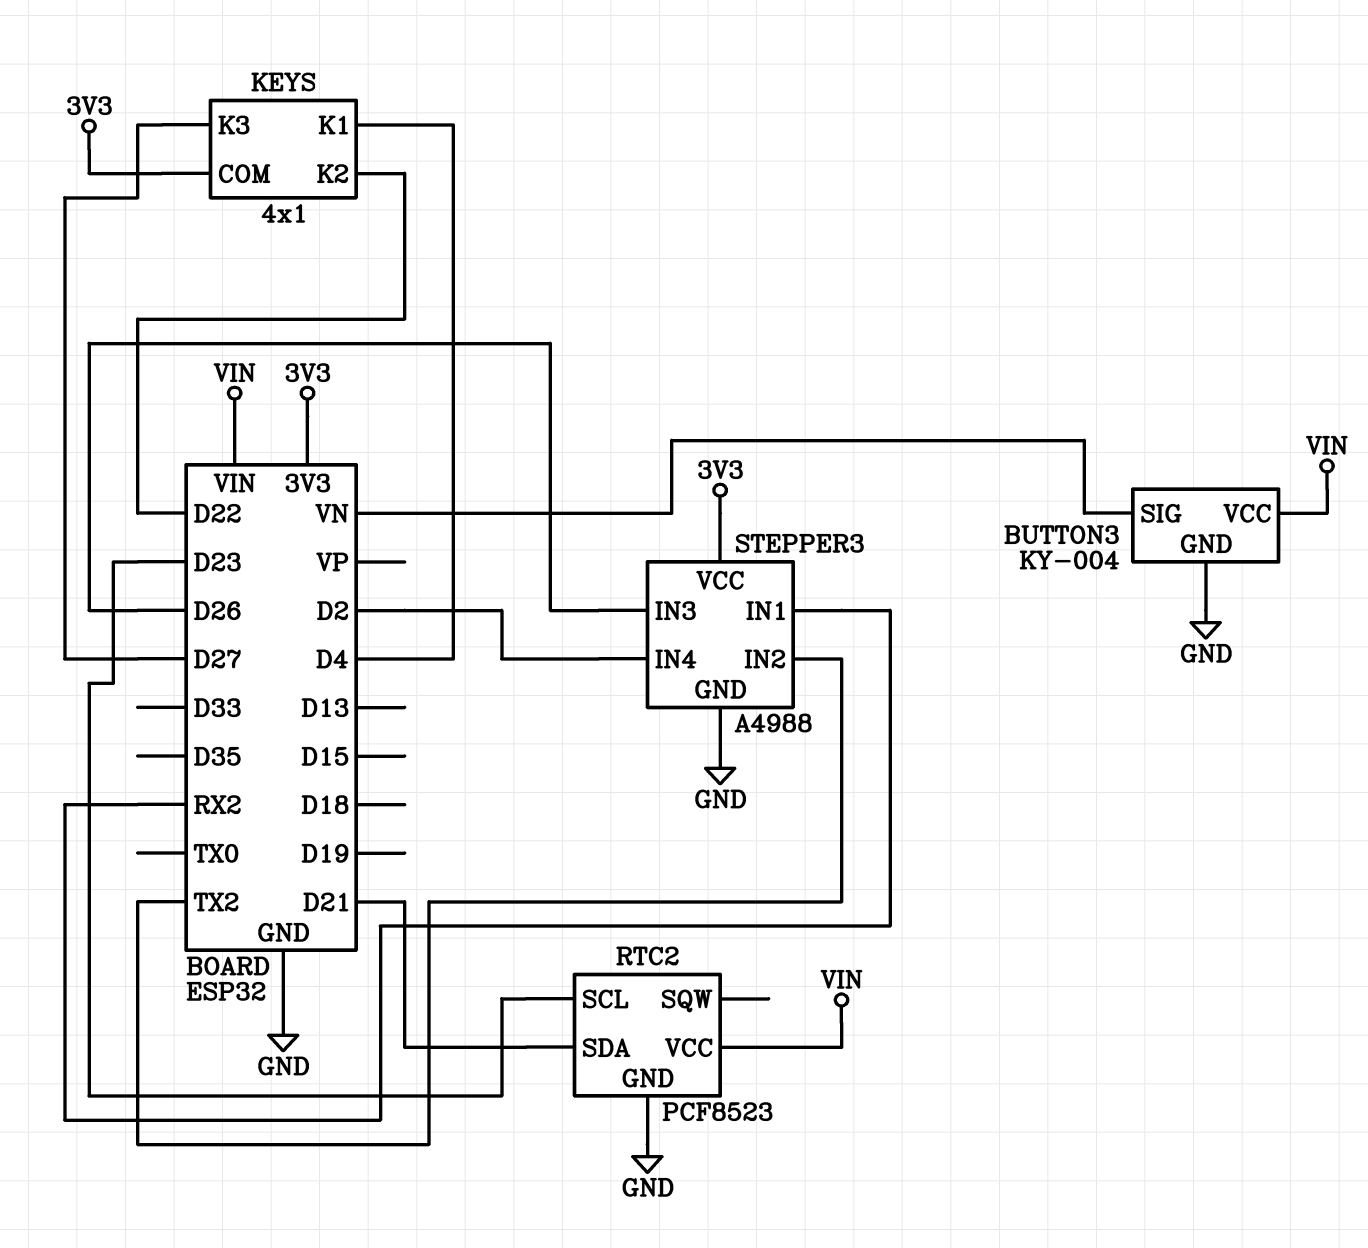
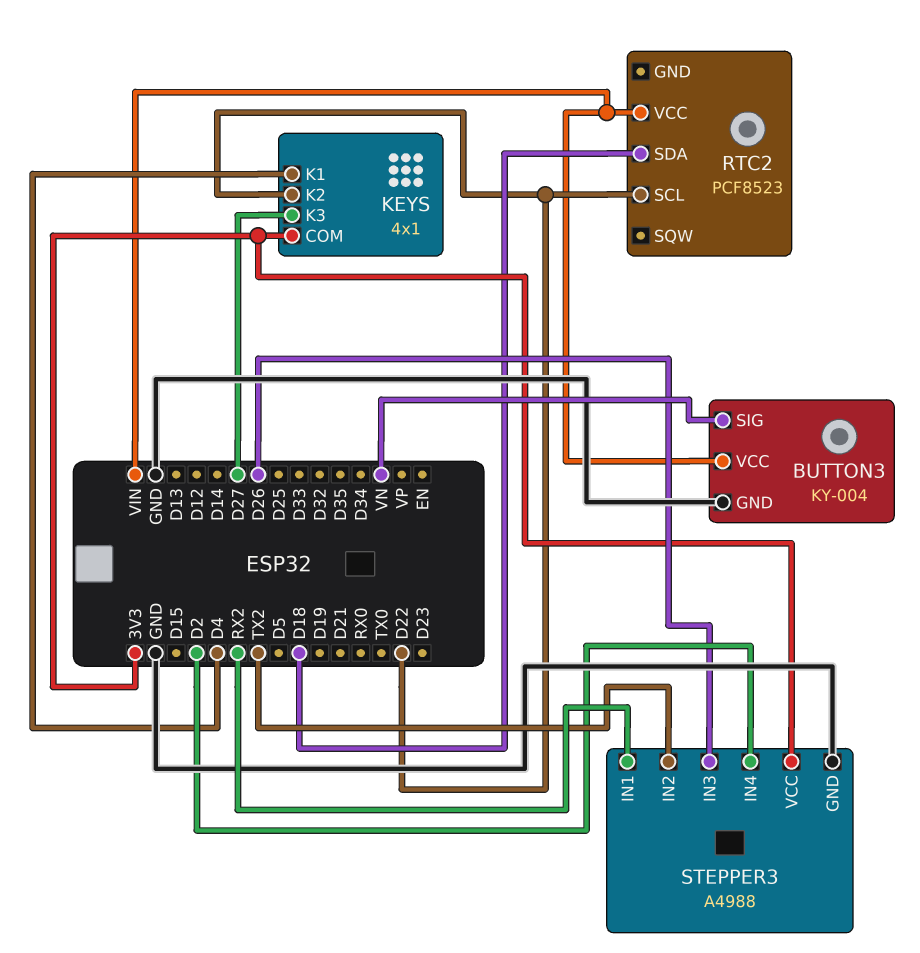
RTC2 pin GND: GND -> none
RTC2 pin SCL: D23 -> D22
RTC2 pin SDA: D21 -> D18

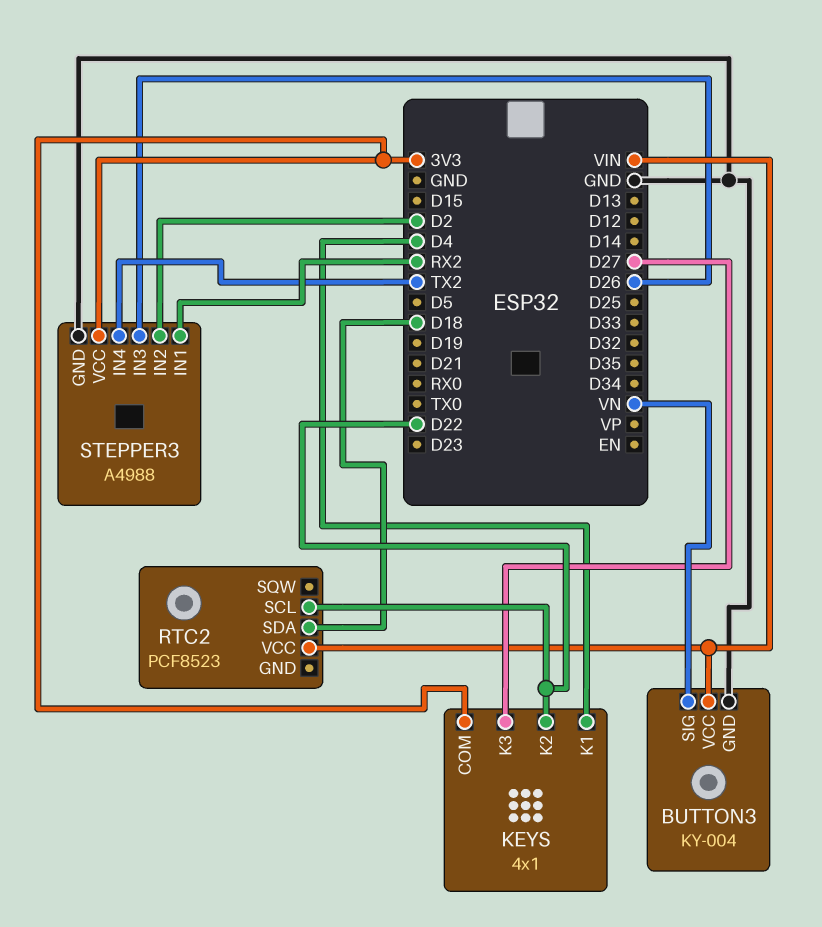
STEPPER3 pin IN2: TX2 -> D2
STEPPER3 pin IN4: D2 -> TX2

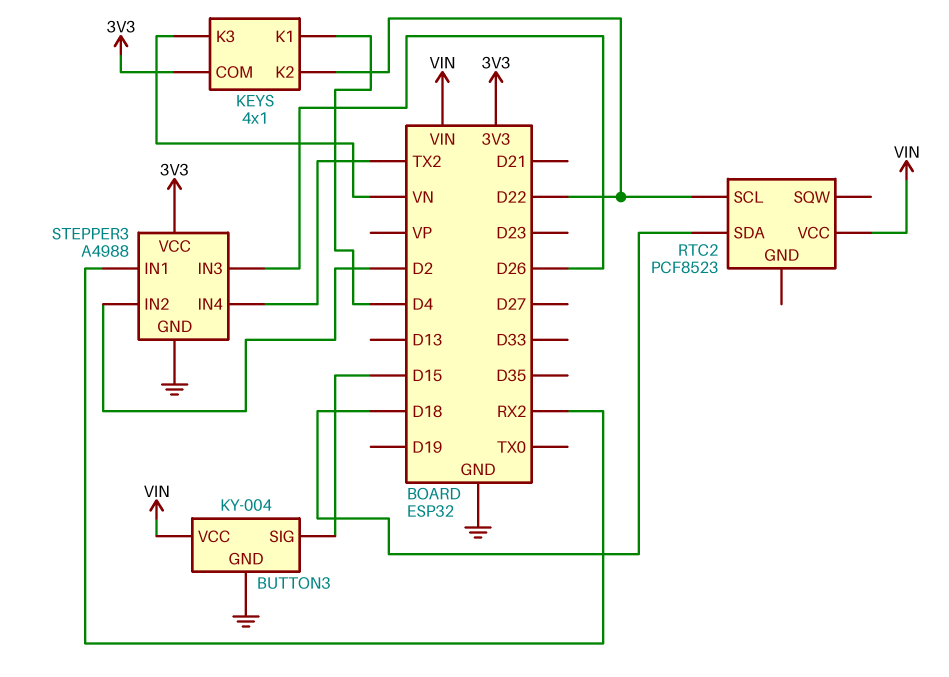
BUTTON3 pin SIG: VN -> D15
KEYS pin K3: D27 -> VN

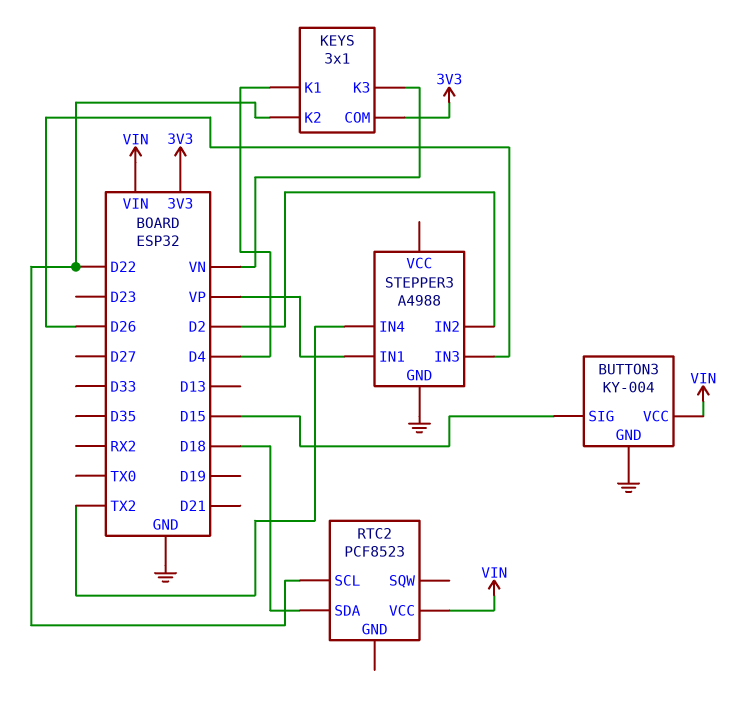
KEYS: 4x1 -> 3x1
STEPPER3 pin IN1: RX2 -> VP
STEPPER3 pin VCC: 3V3 -> none

